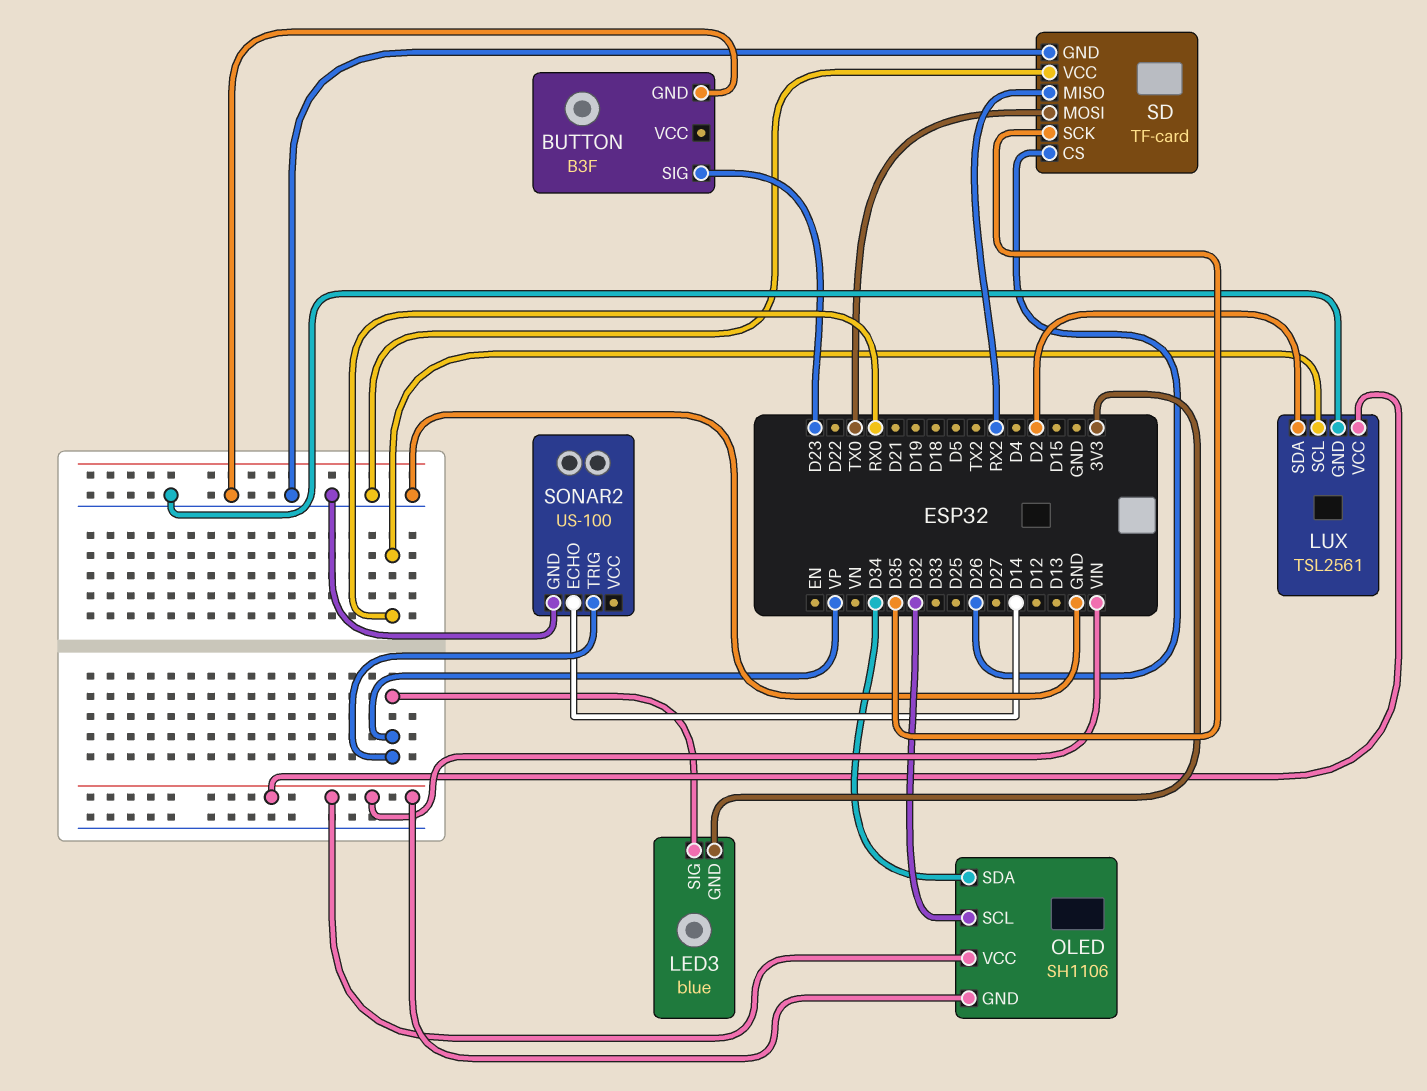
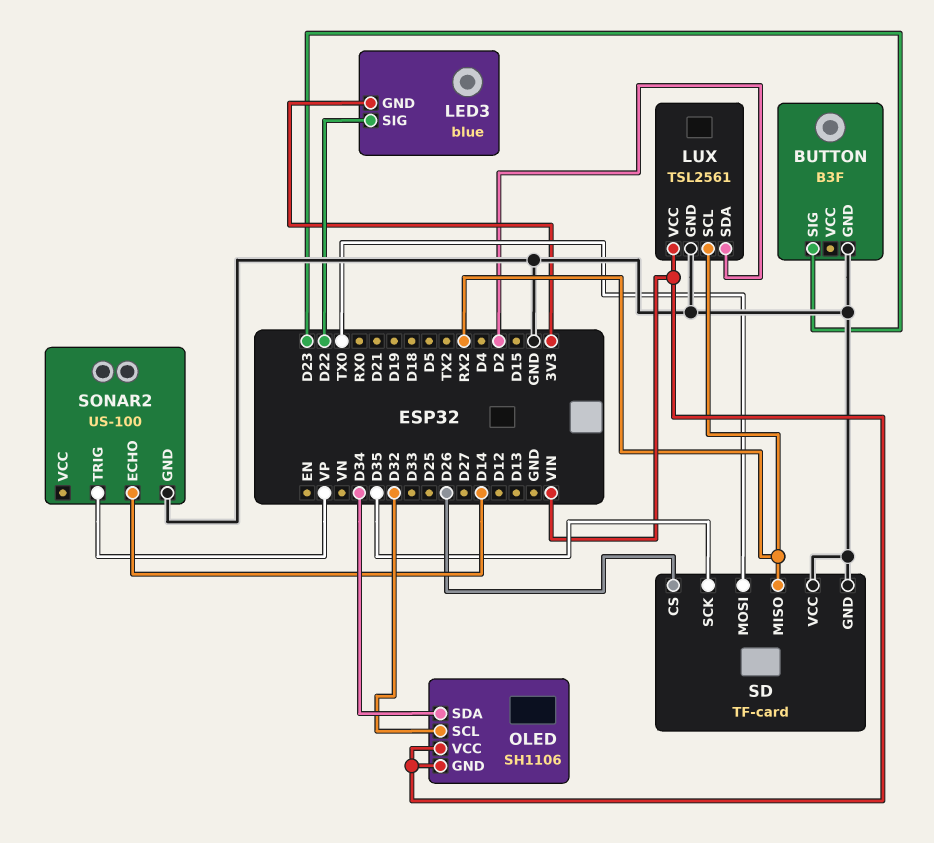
LED3 pin SIG: VP -> D22
LUX pin SCL: RX0 -> RX2

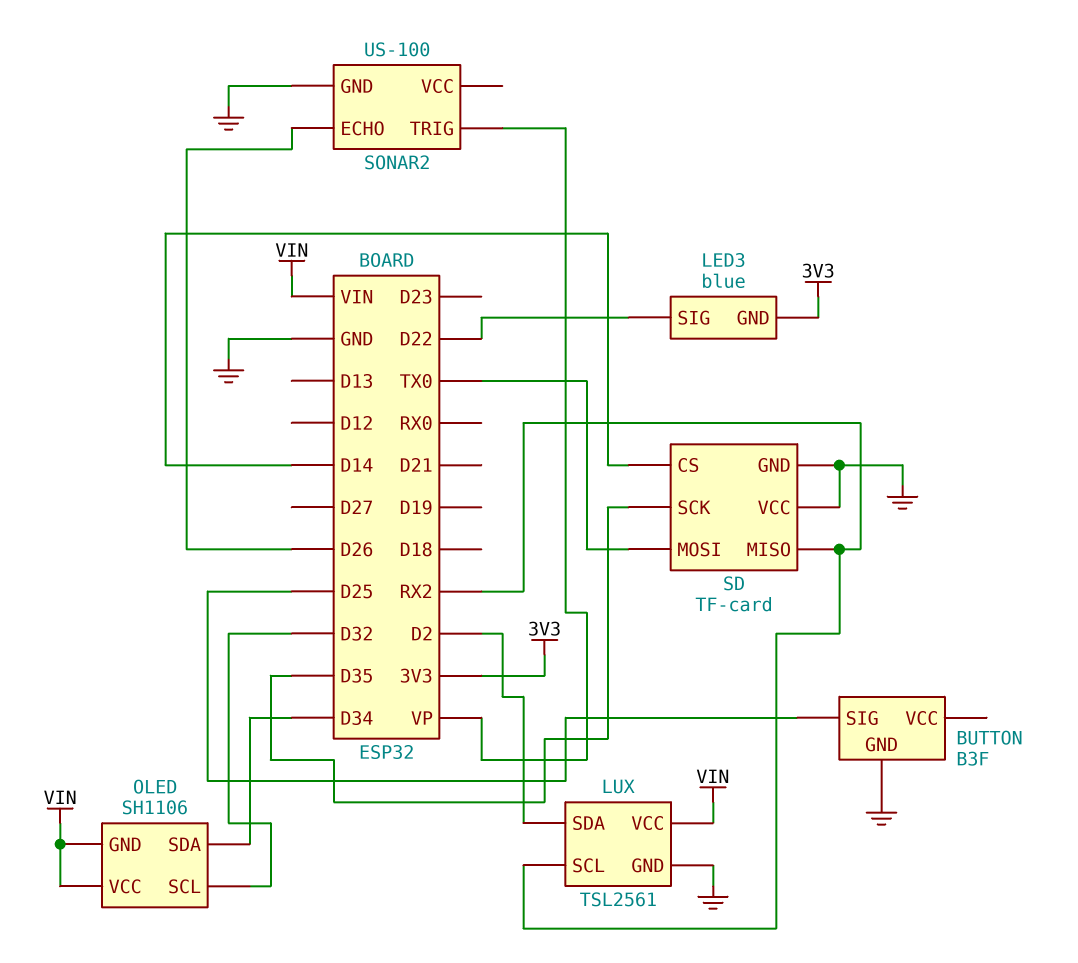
BUTTON pin SIG: D23 -> D25
SD pin CS: D26 -> D14
SONAR2 pin ECHO: D14 -> D26

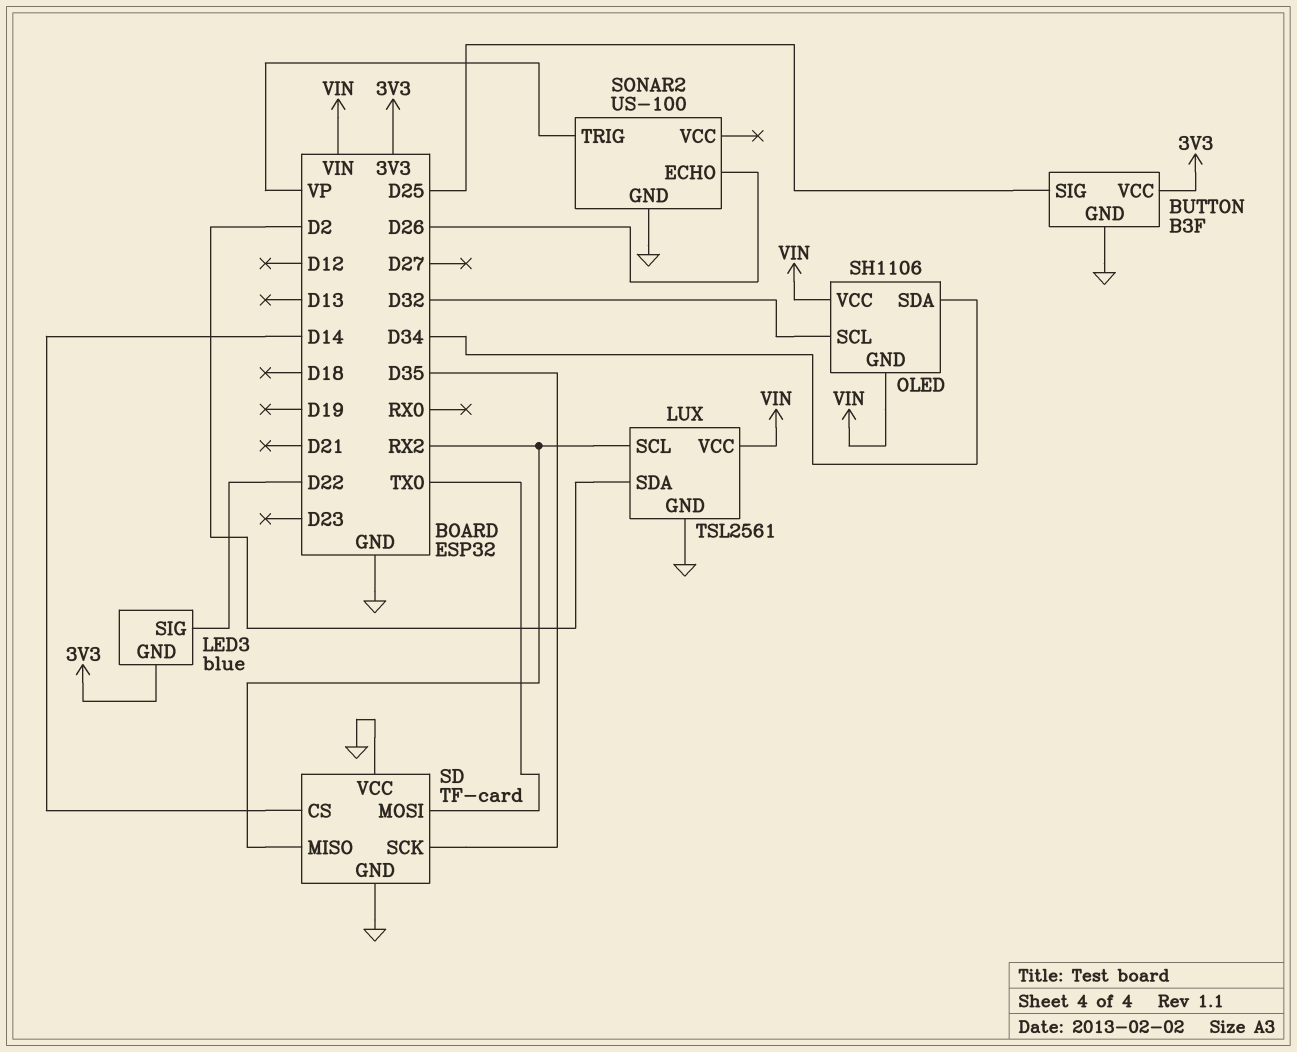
BUTTON pin VCC: none -> 3V3

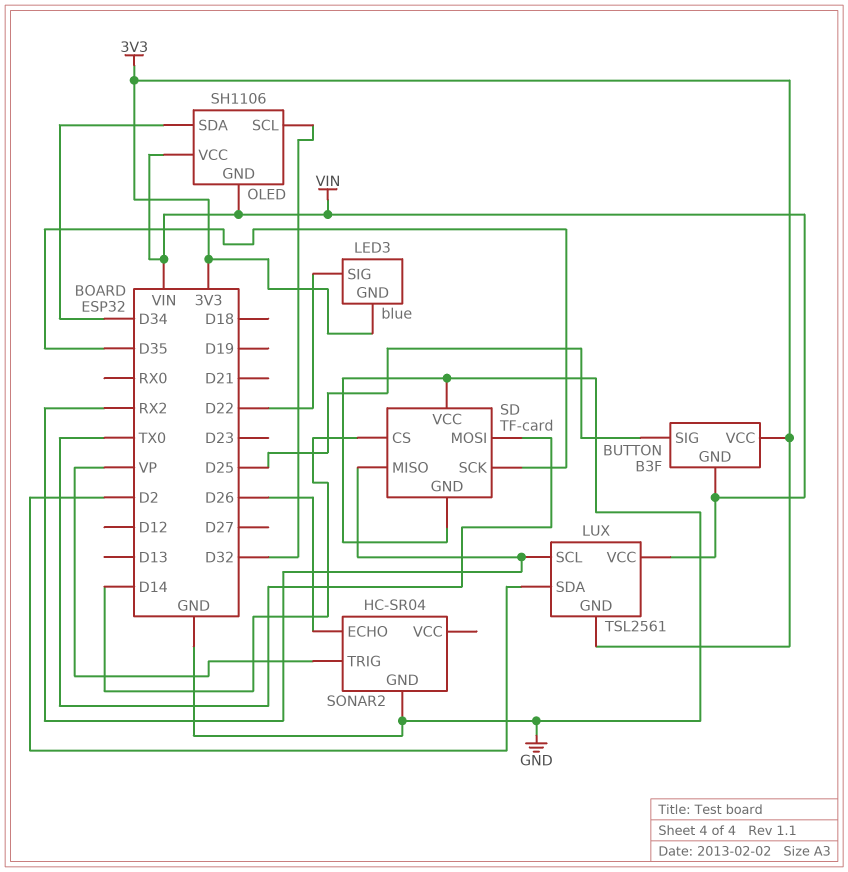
BUTTON pin GND: GND -> VIN
LUX pin GND: GND -> 3V3
SONAR2: US-100 -> HC-SR04

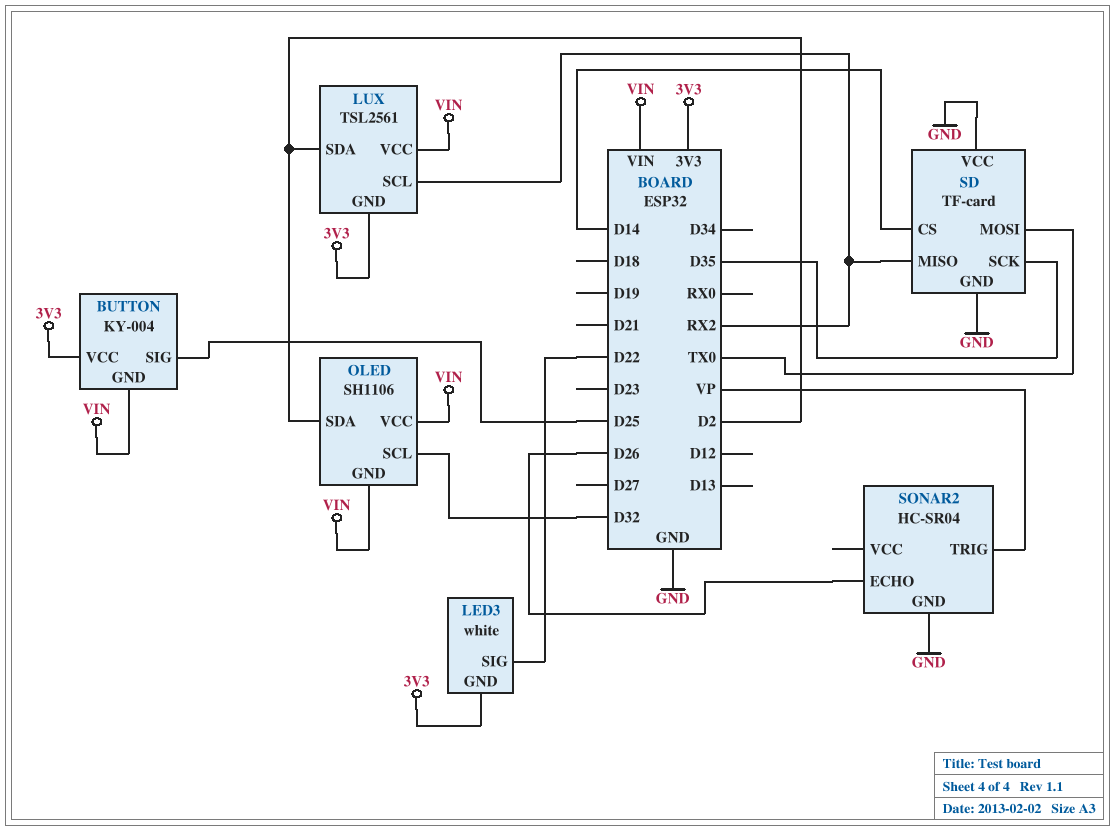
BUTTON: B3F -> KY-004
LED3: blue -> white
OLED pin SDA: D34 -> D2

